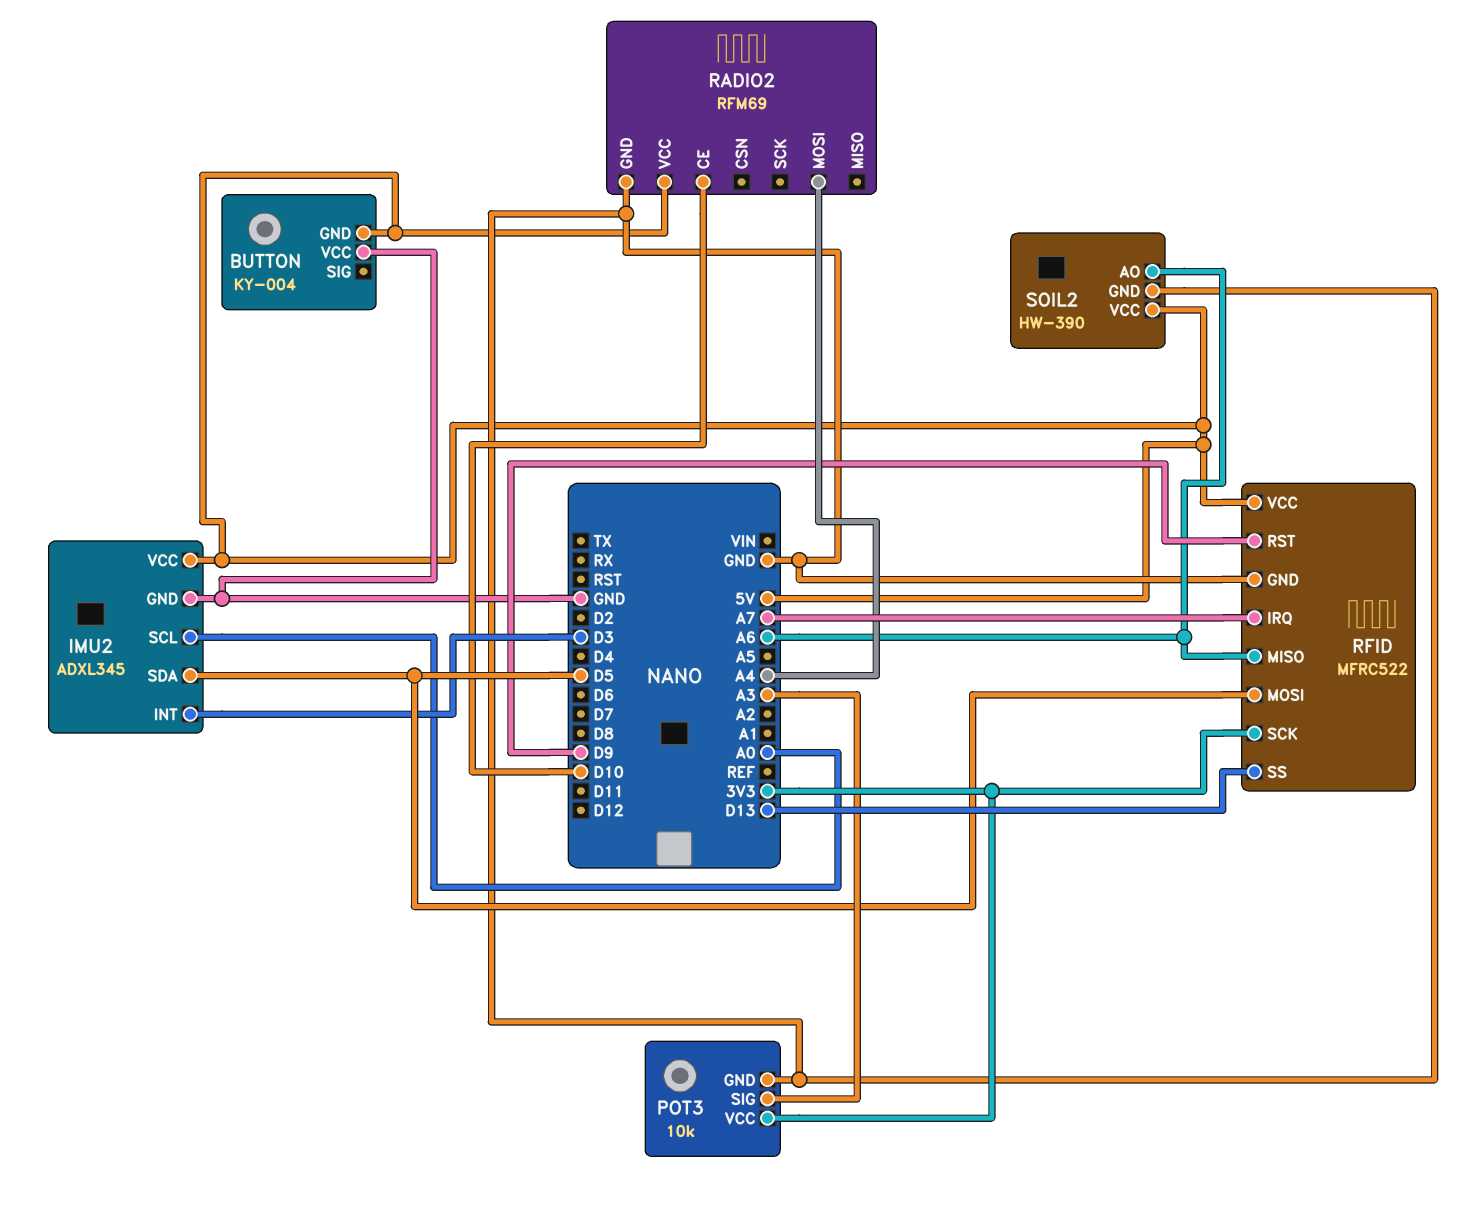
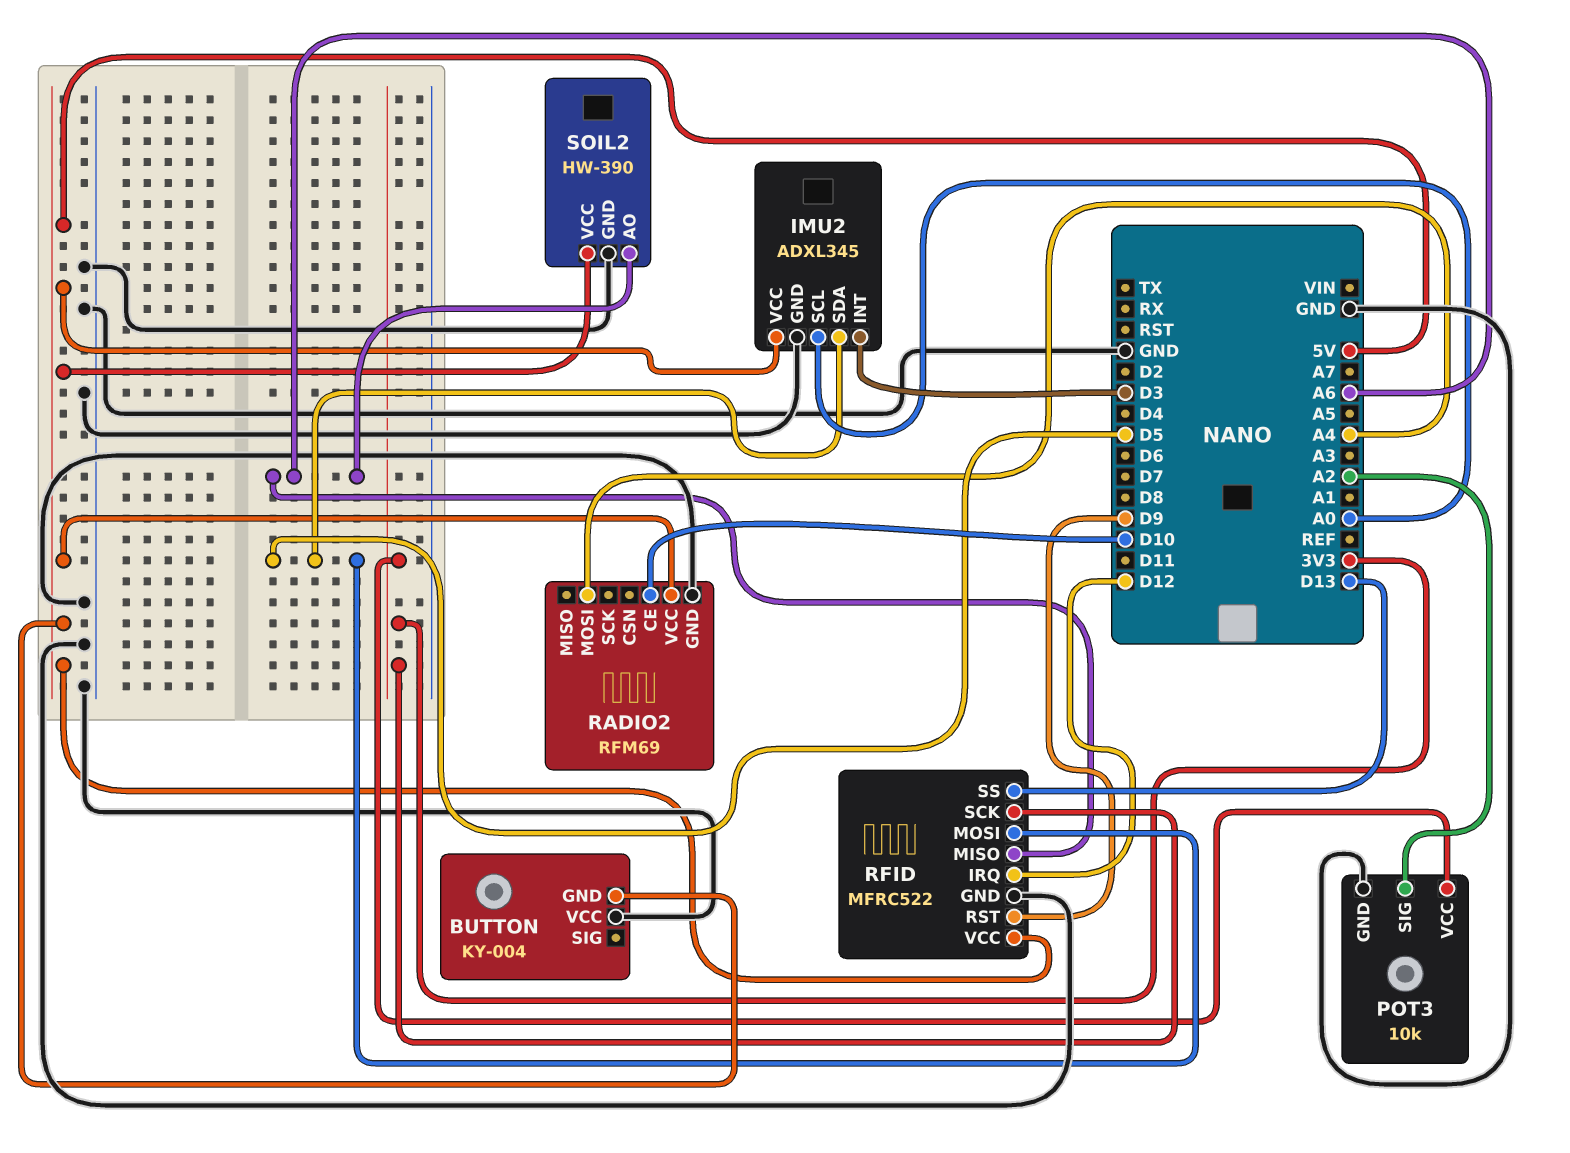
POT3 pin SIG: A3 -> A2
RFID pin IRQ: A7 -> D12

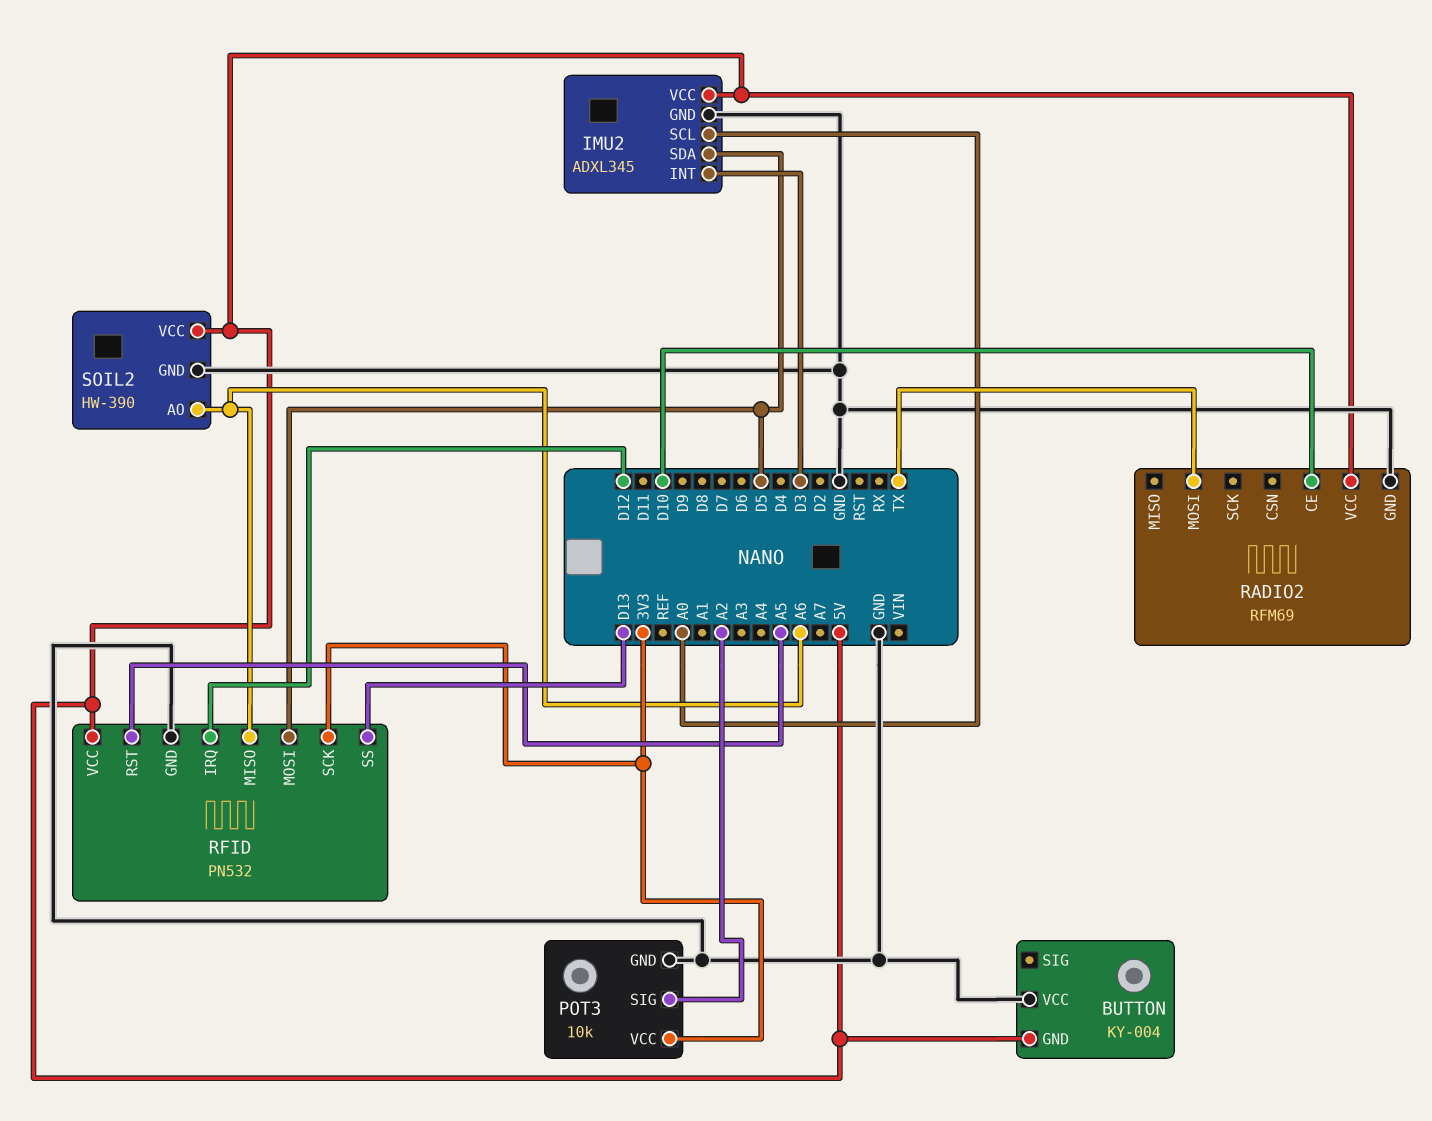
RADIO2 pin MOSI: A4 -> TX
RFID: MFRC522 -> PN532
RFID pin RST: D9 -> A5

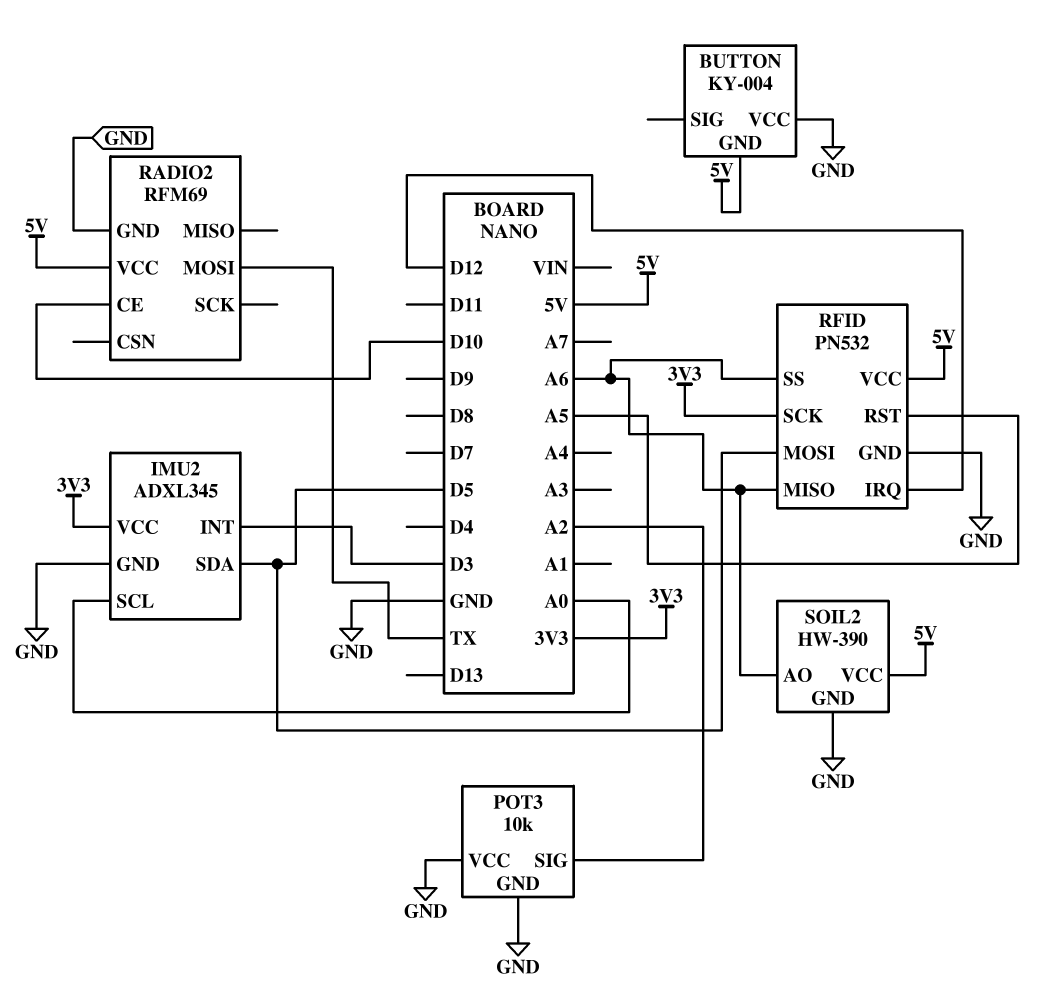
IMU2 pin VCC: 5V -> 3V3
POT3 pin VCC: 3V3 -> GND
RFID pin SS: D13 -> A6

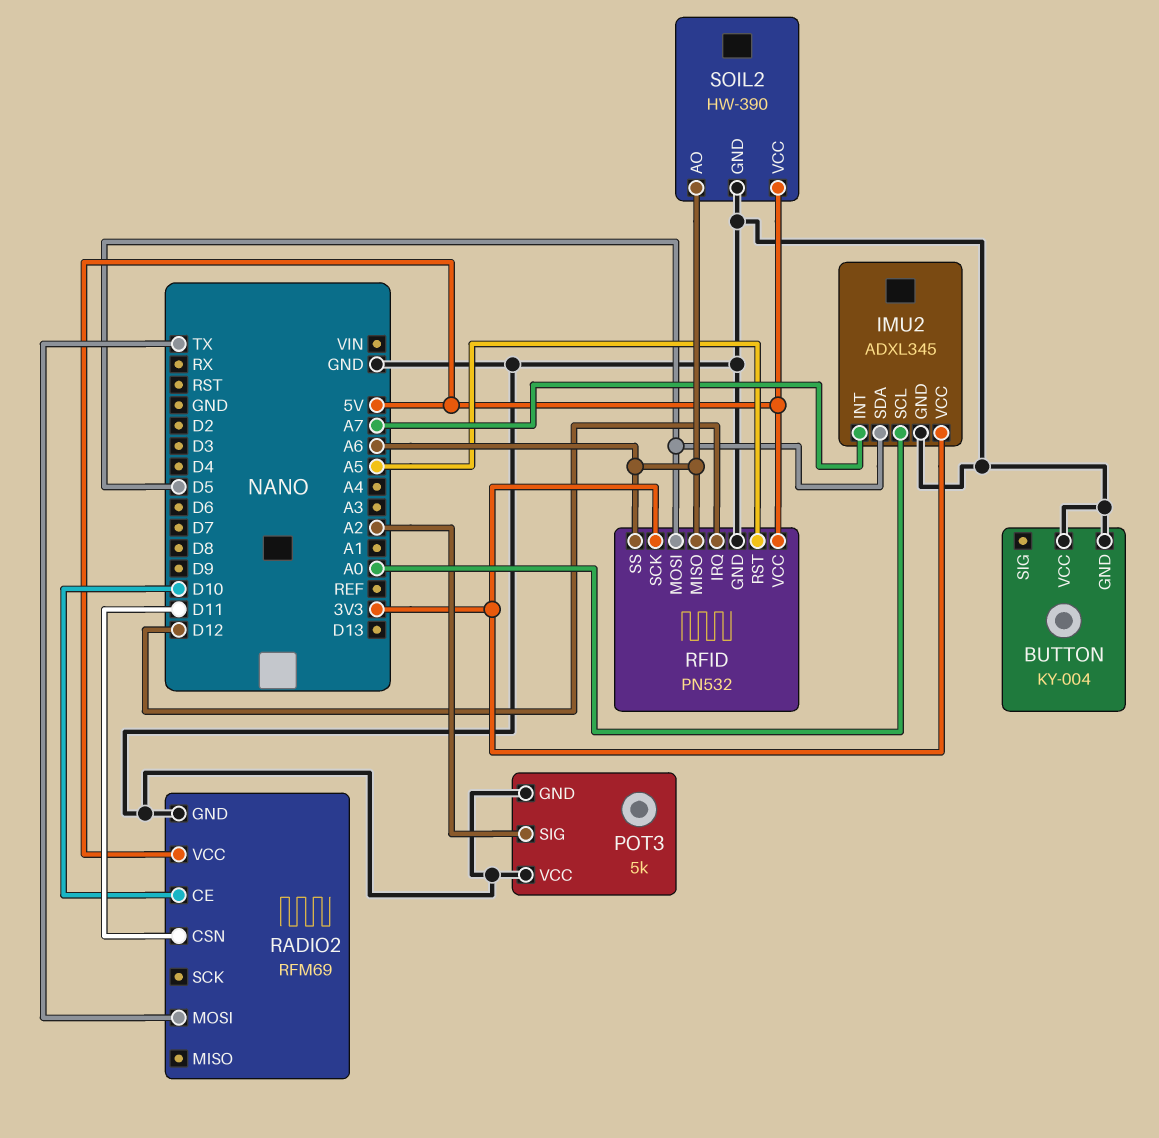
BUTTON pin GND: 5V -> GND
IMU2 pin INT: D3 -> A7
POT3: 10k -> 5k
RADIO2 pin CSN: none -> D11

